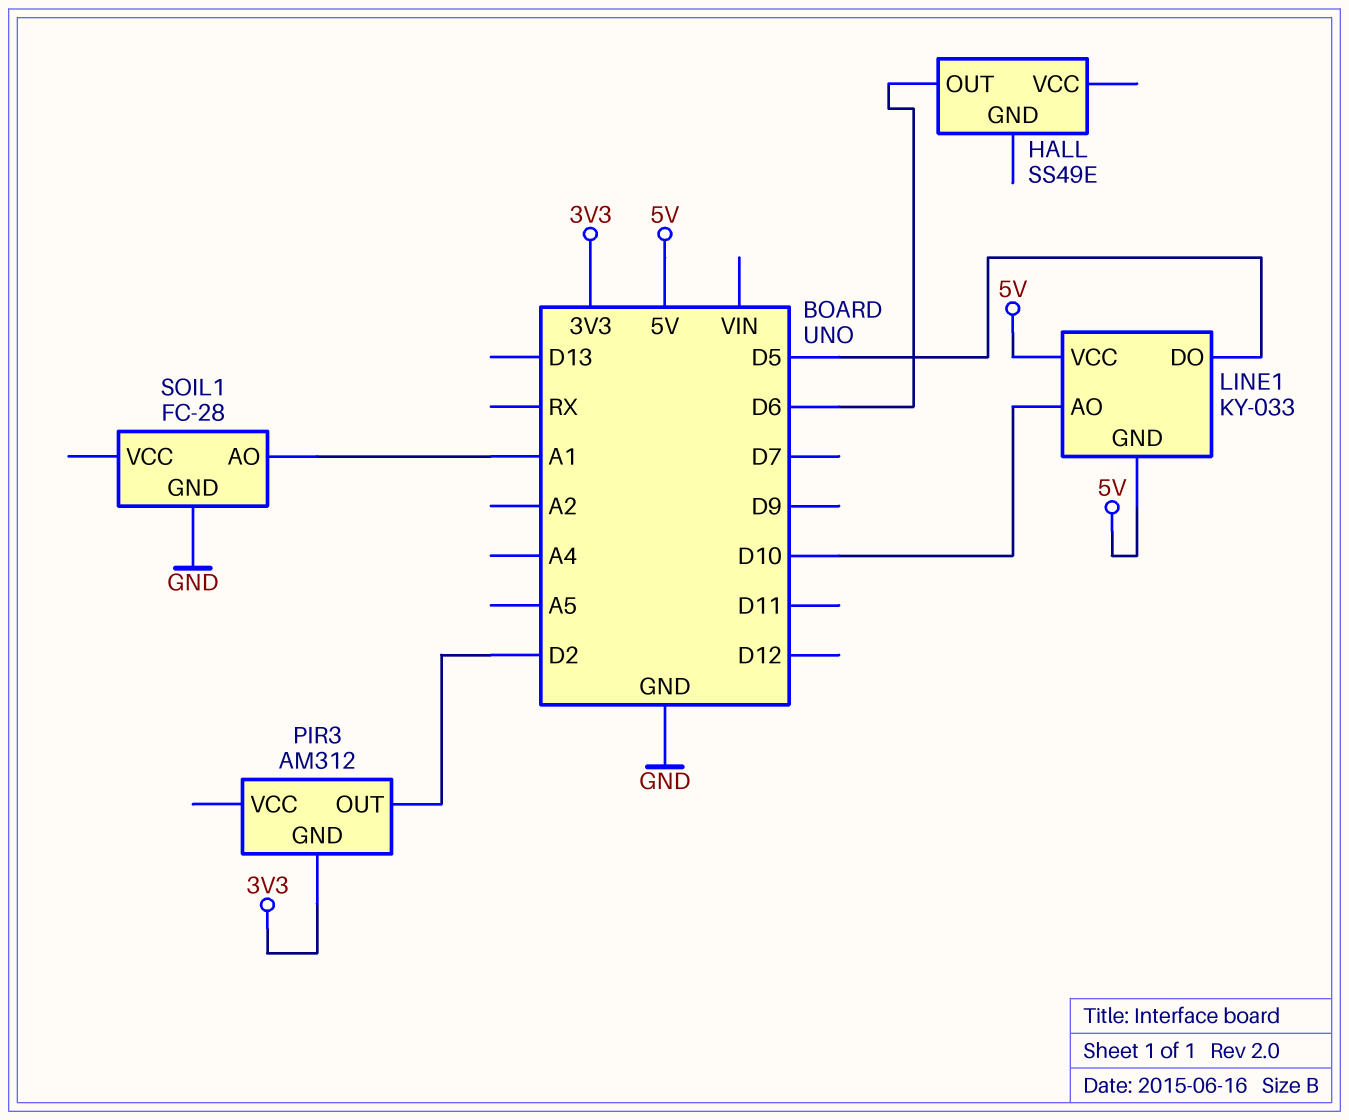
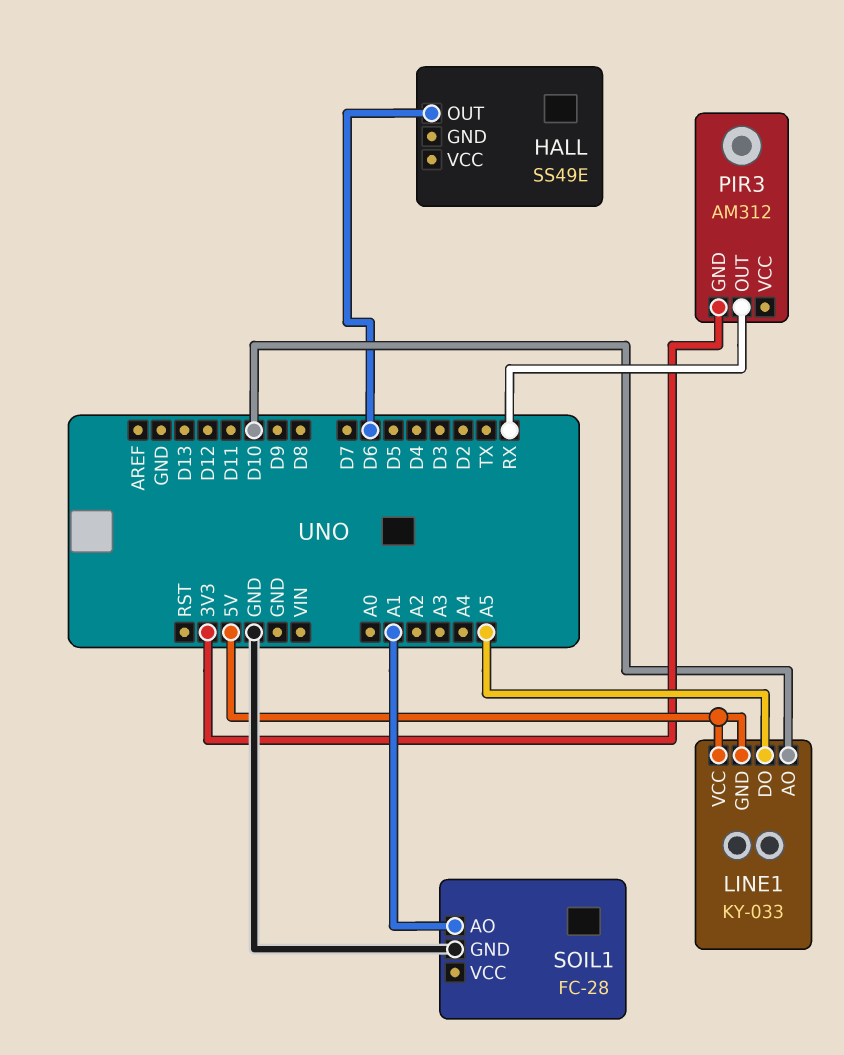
LINE1 pin DO: D5 -> A5
PIR3 pin OUT: D2 -> RX

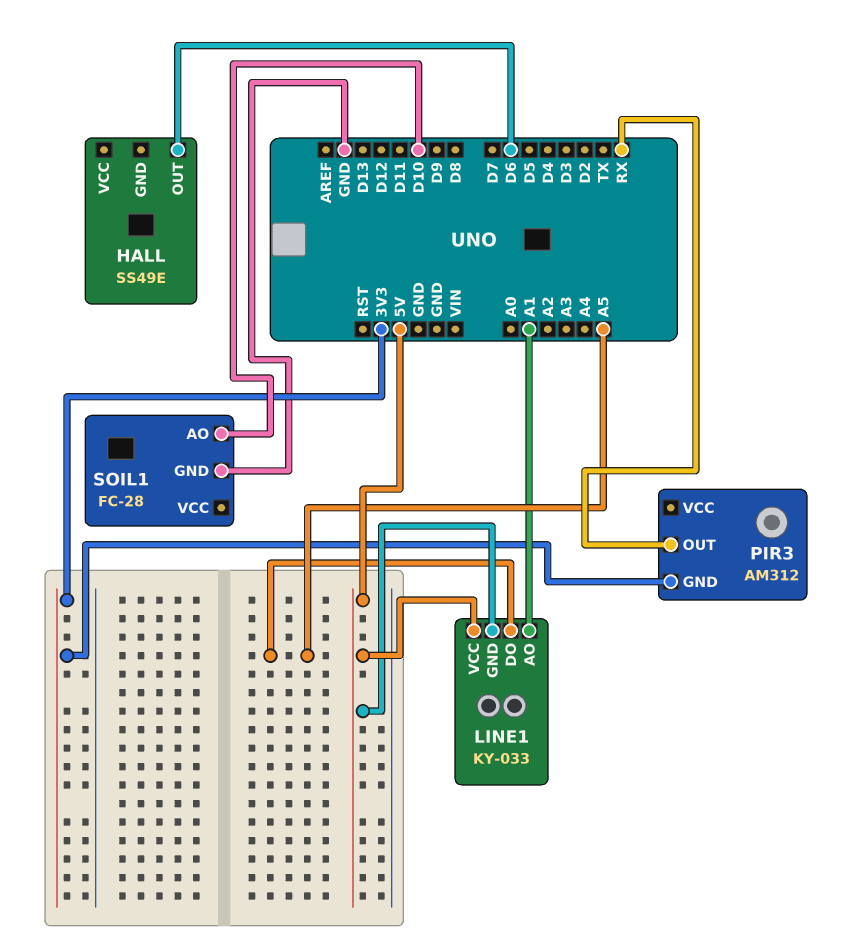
LINE1 pin AO: D10 -> A1
SOIL1 pin AO: A1 -> D10

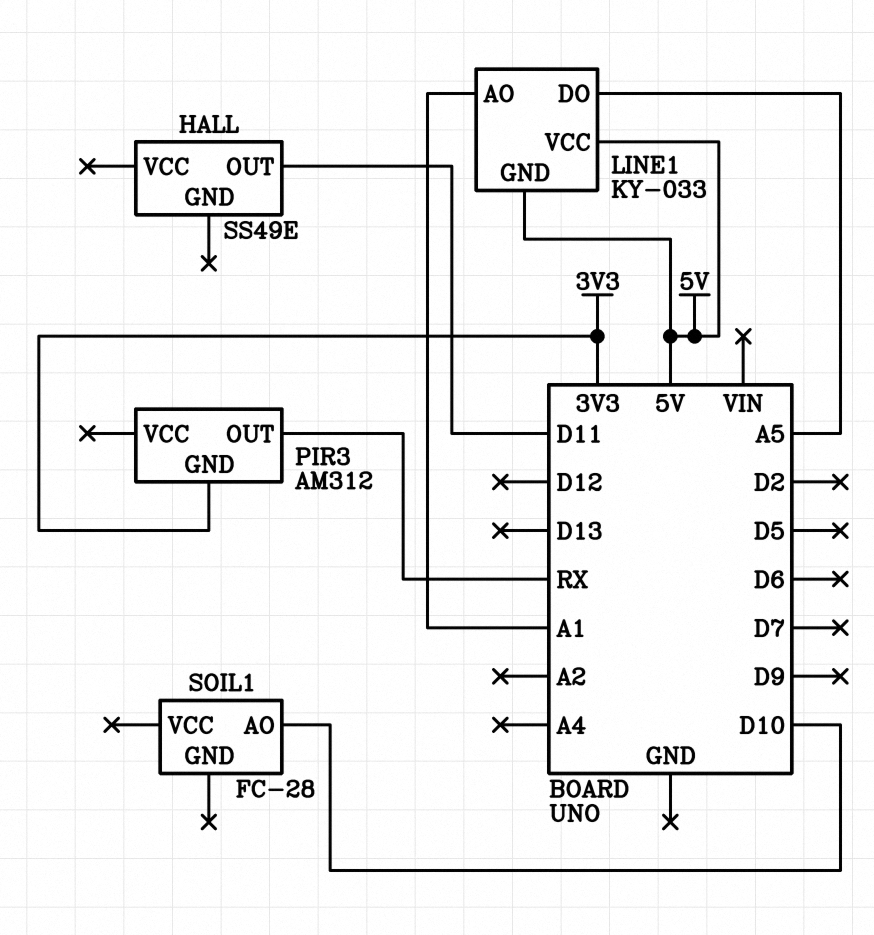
HALL pin OUT: D6 -> D11
SOIL1 pin GND: GND -> none

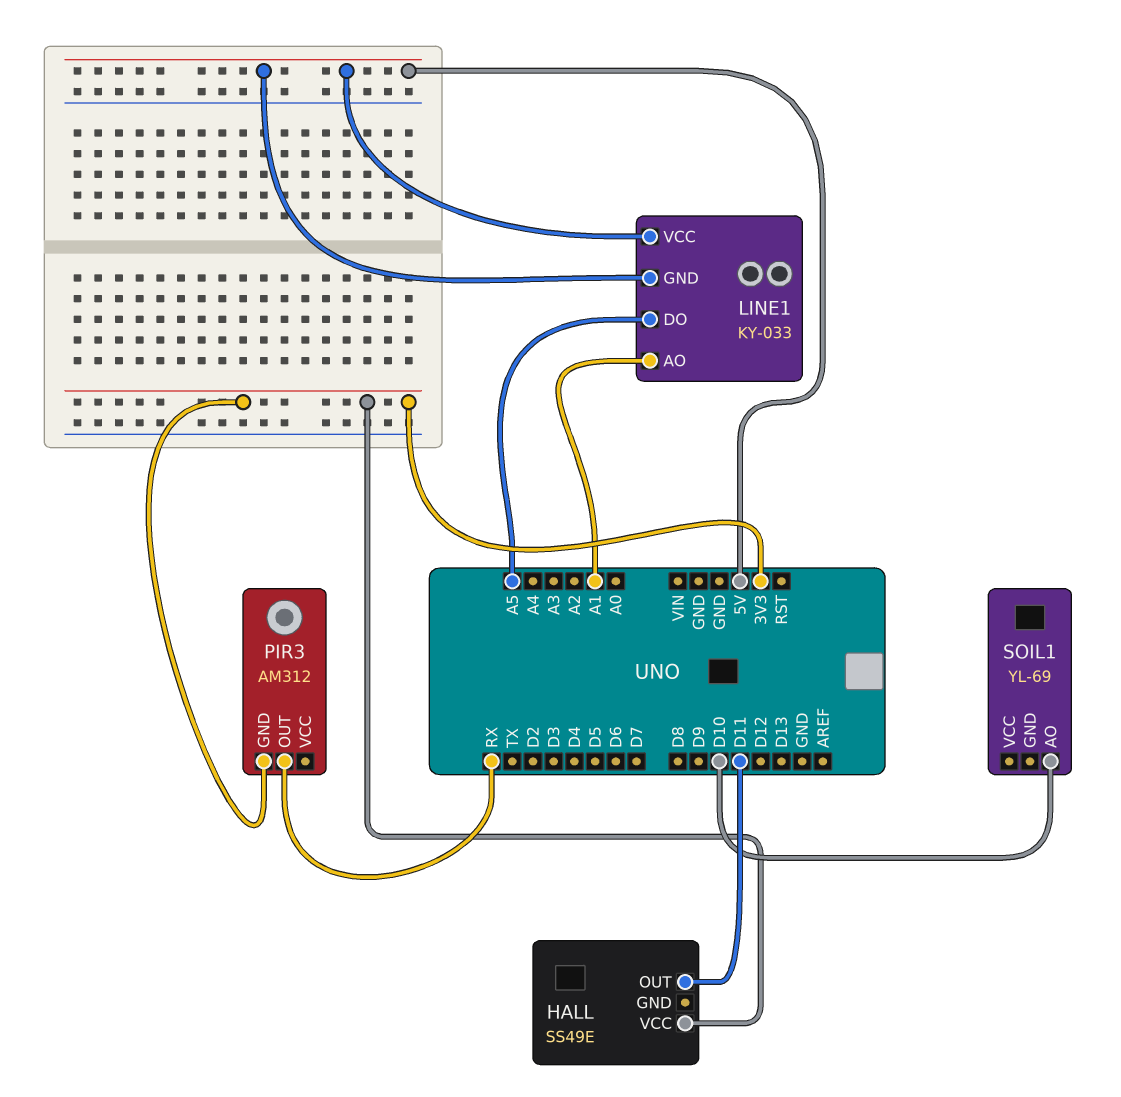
HALL pin VCC: none -> 3V3
SOIL1: FC-28 -> YL-69

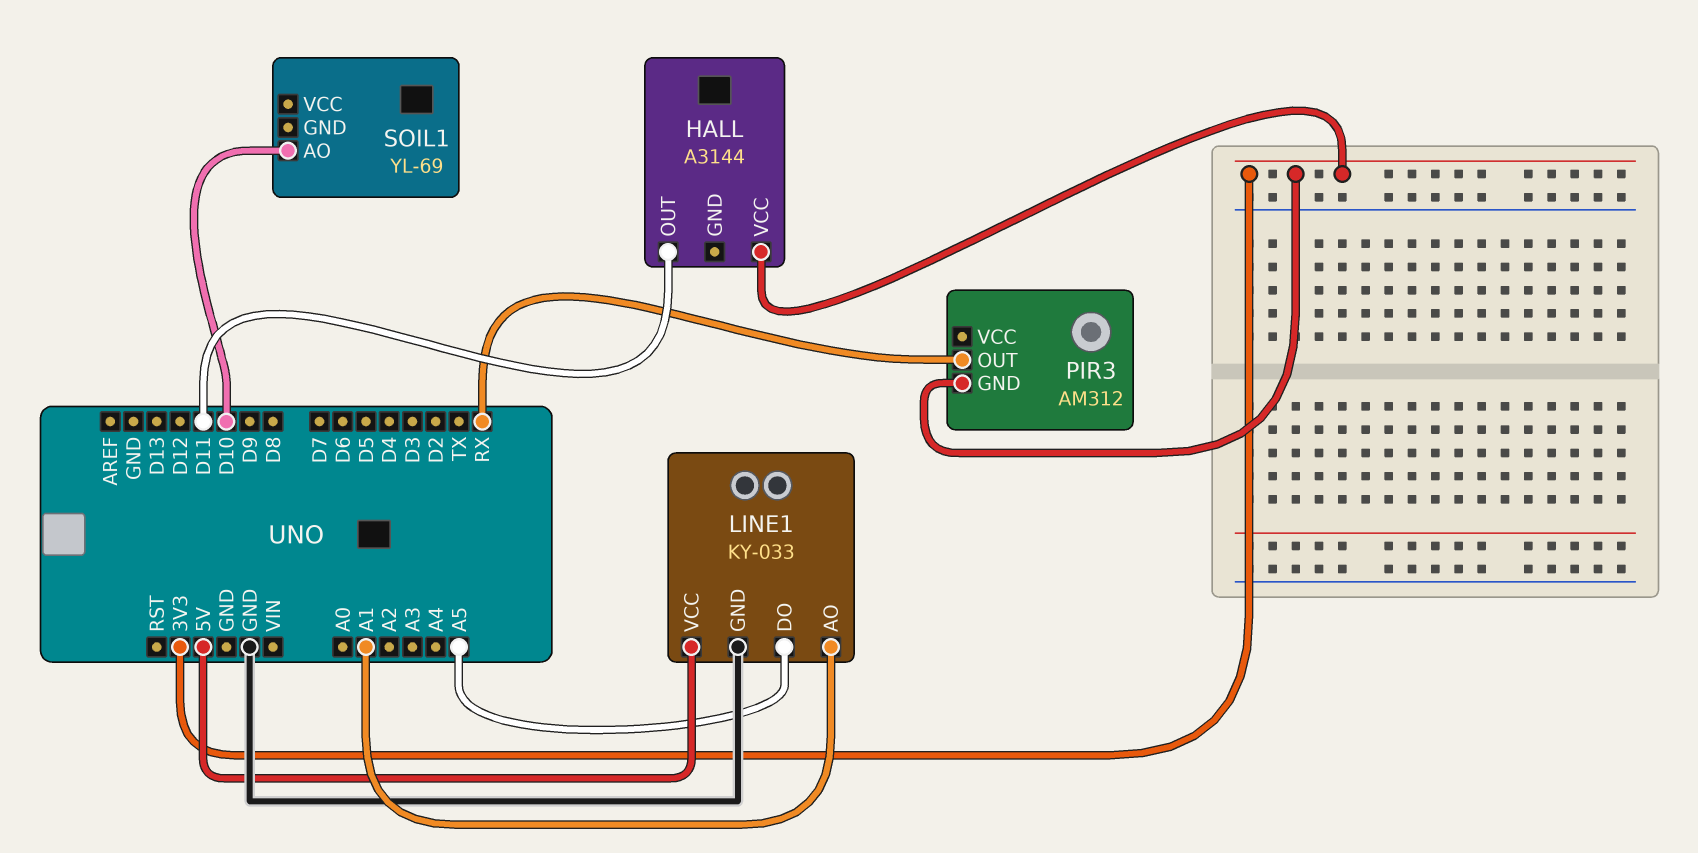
HALL: SS49E -> A3144
LINE1 pin GND: 5V -> GND

